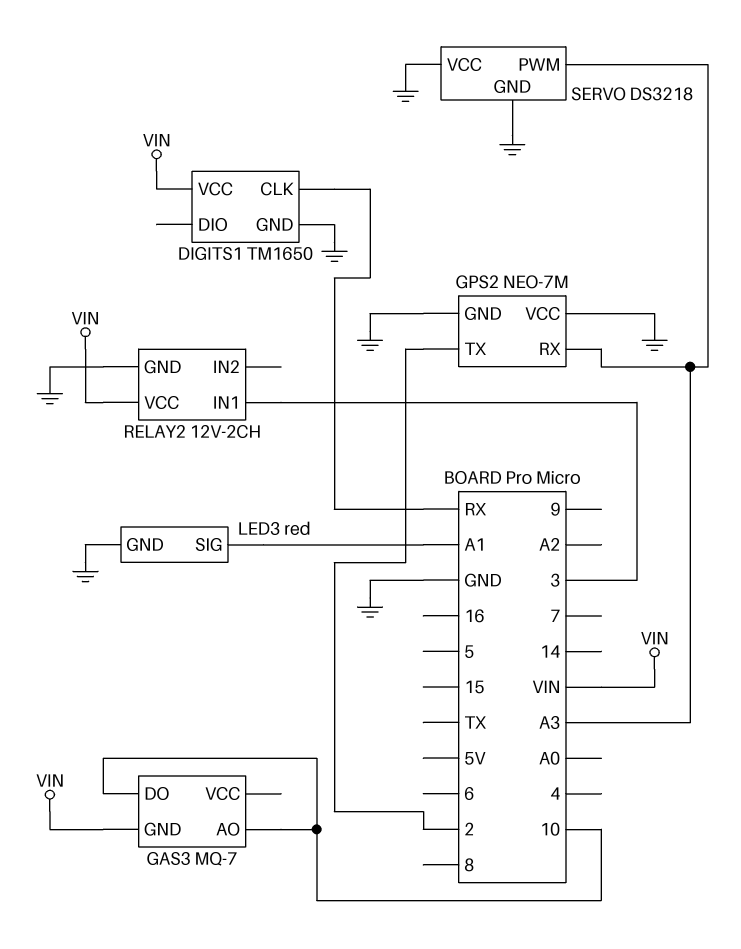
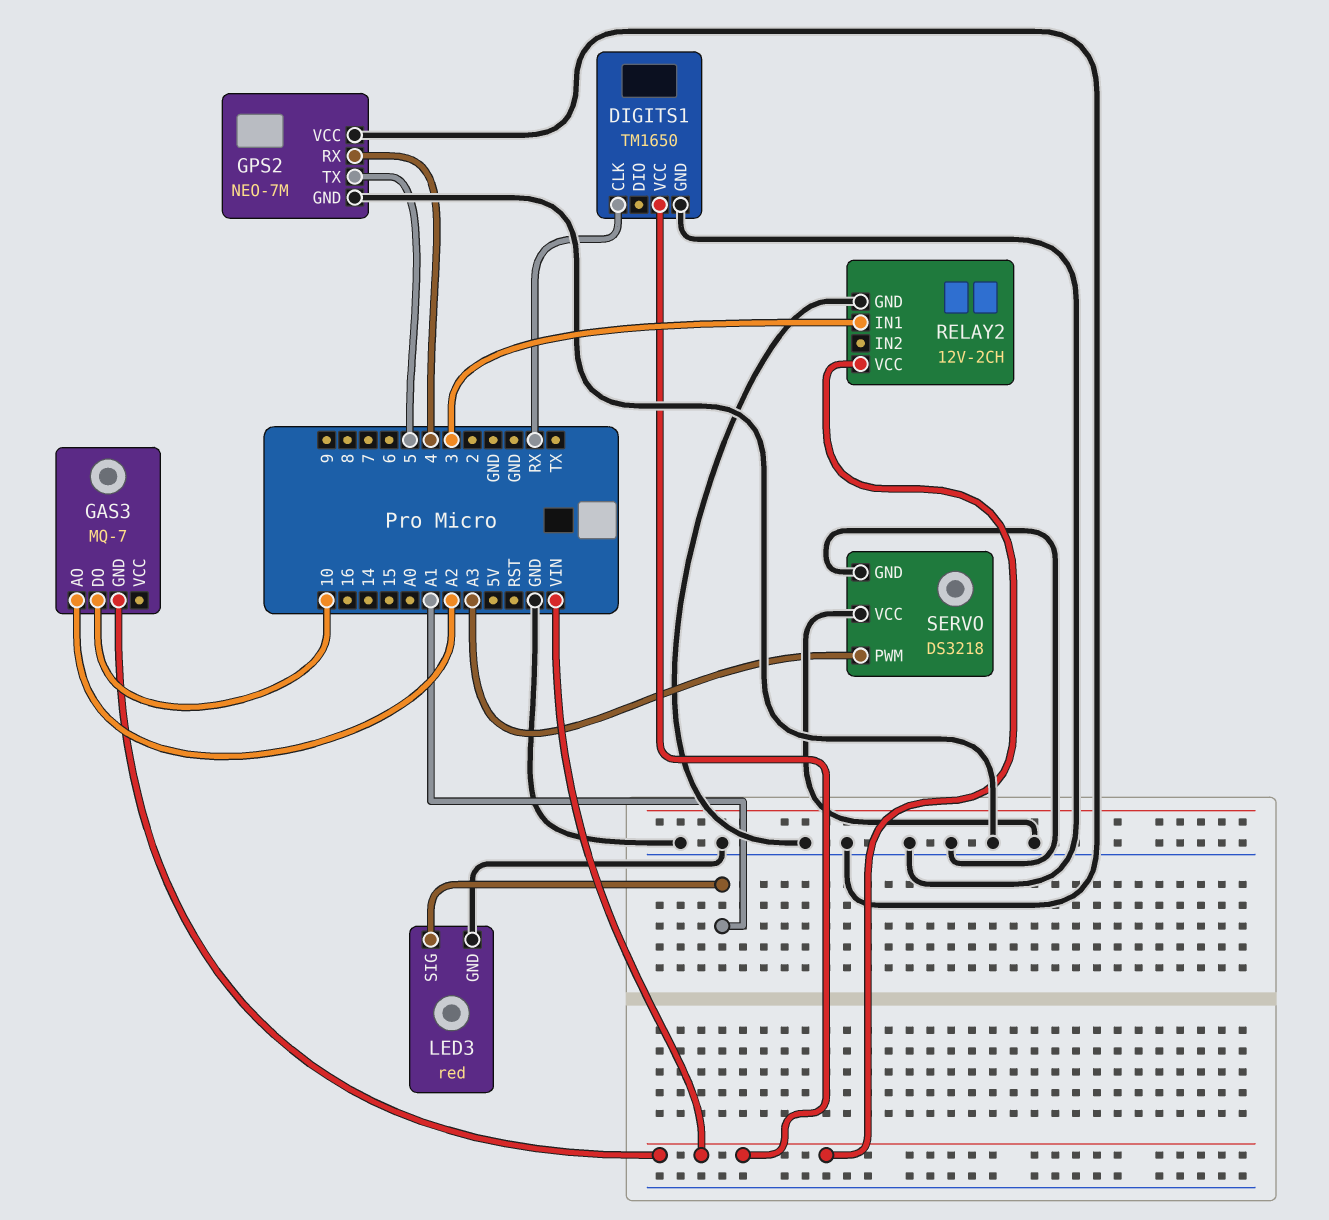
GAS3 pin AO: 10 -> A2
GPS2 pin RX: A3 -> 4
GPS2 pin TX: 2 -> 5

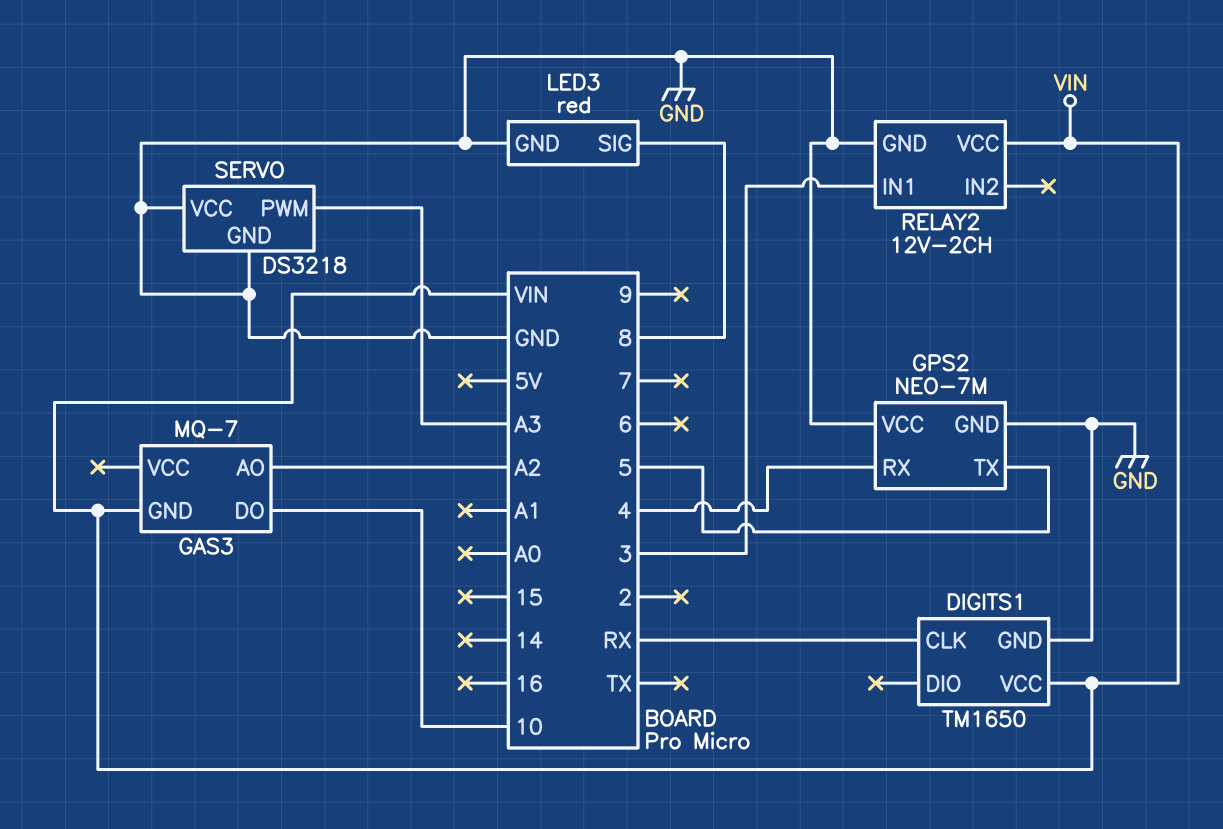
LED3 pin SIG: A1 -> 8

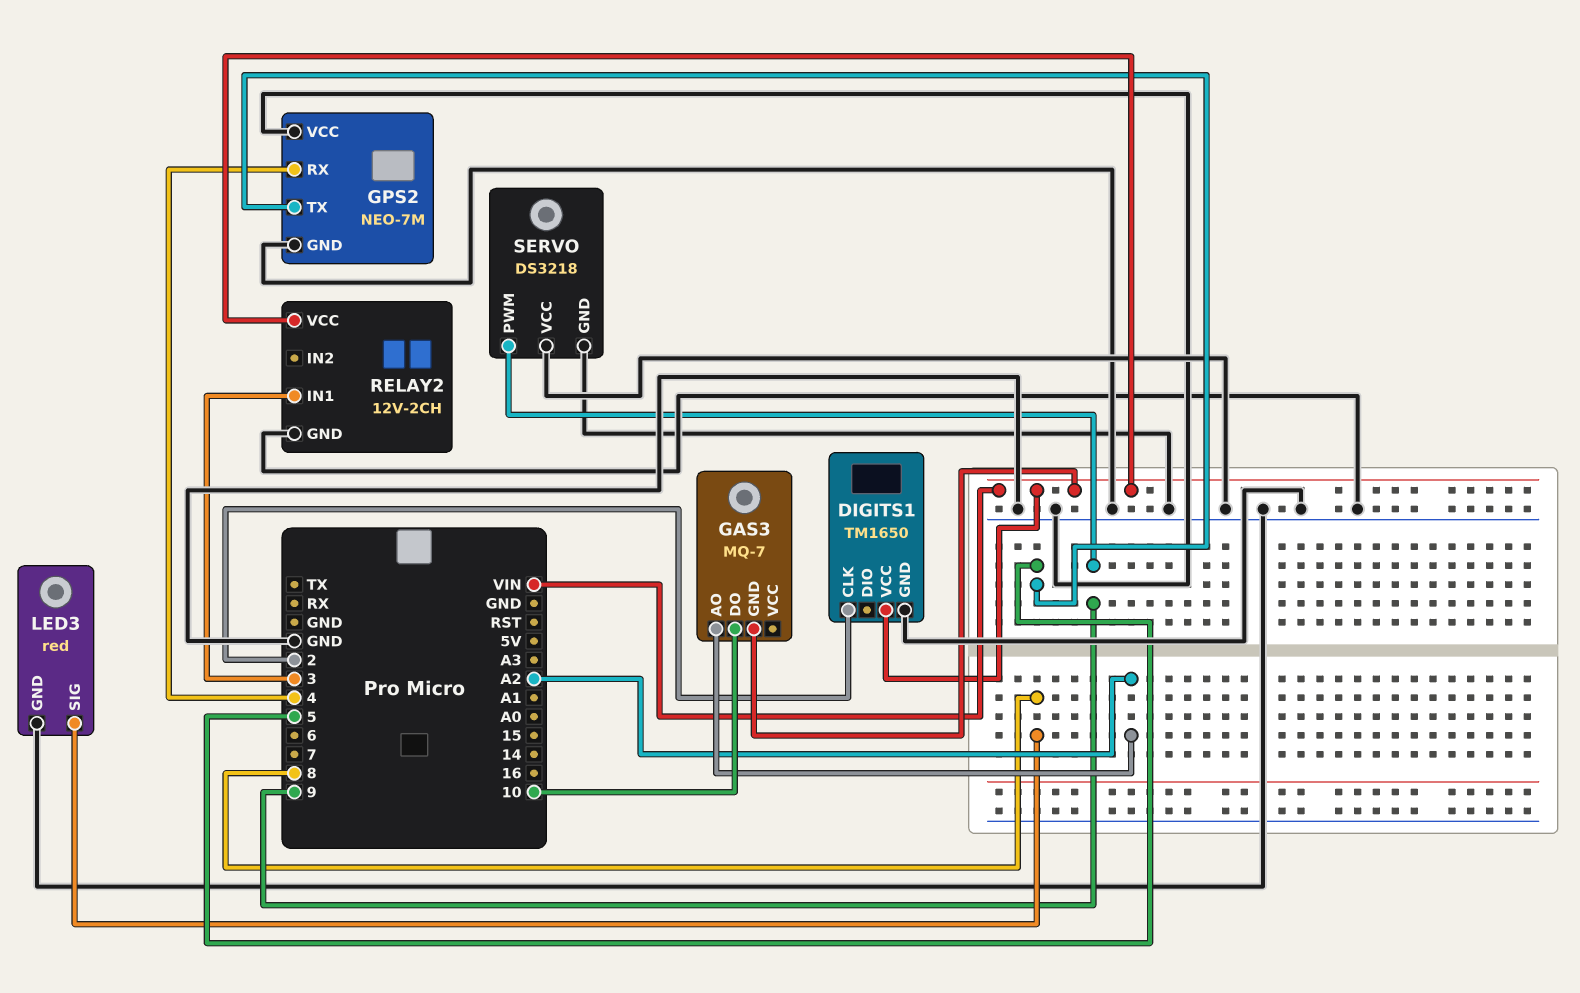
DIGITS1 pin CLK: RX -> 2
SERVO pin PWM: A3 -> 9

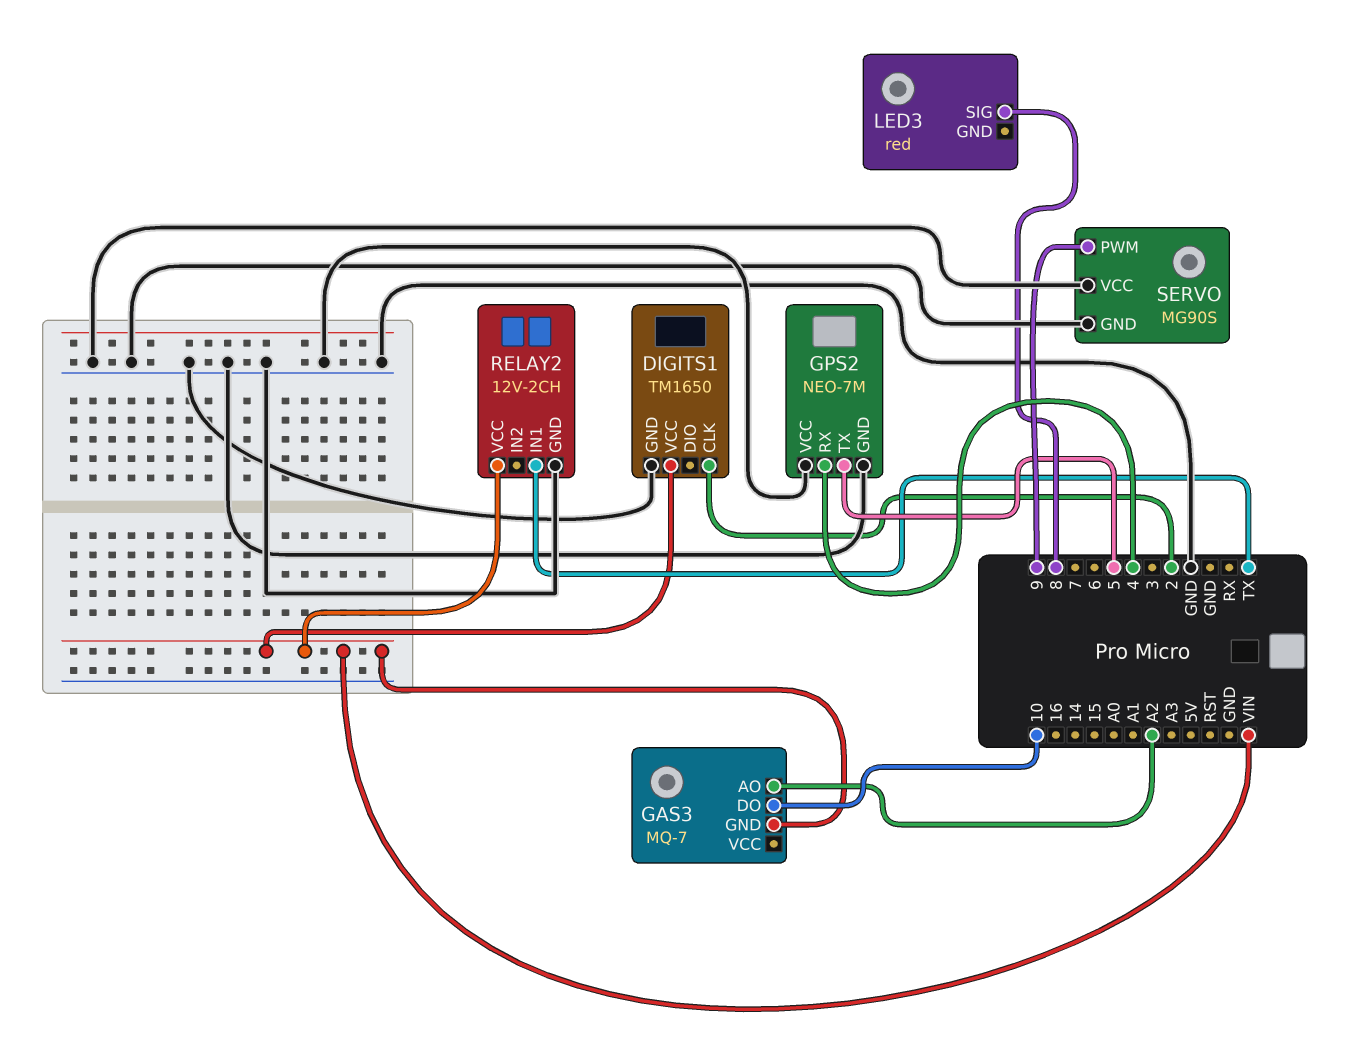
LED3 pin GND: GND -> none
RELAY2 pin IN1: 3 -> TX
SERVO: DS3218 -> MG90S

